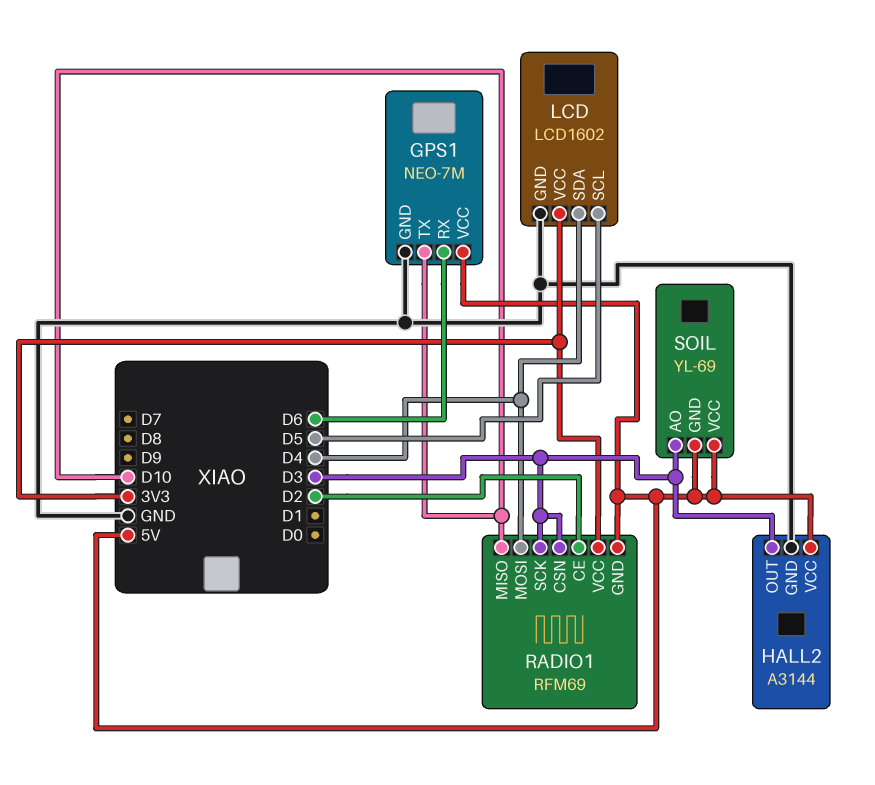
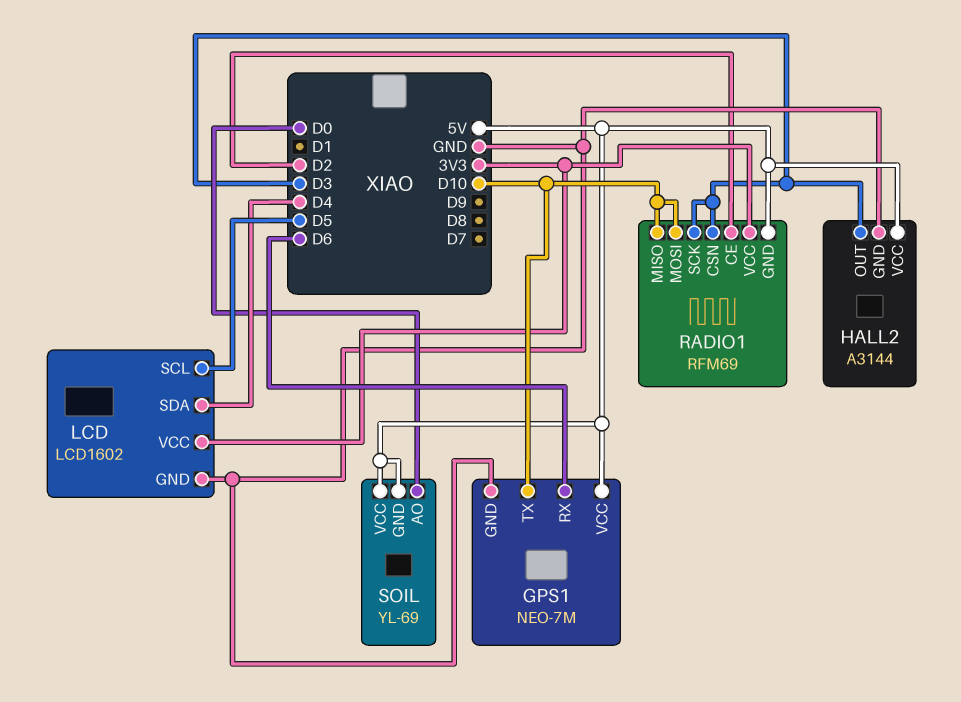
RADIO1 pin MOSI: D4 -> D10
SOIL pin AO: D3 -> D0

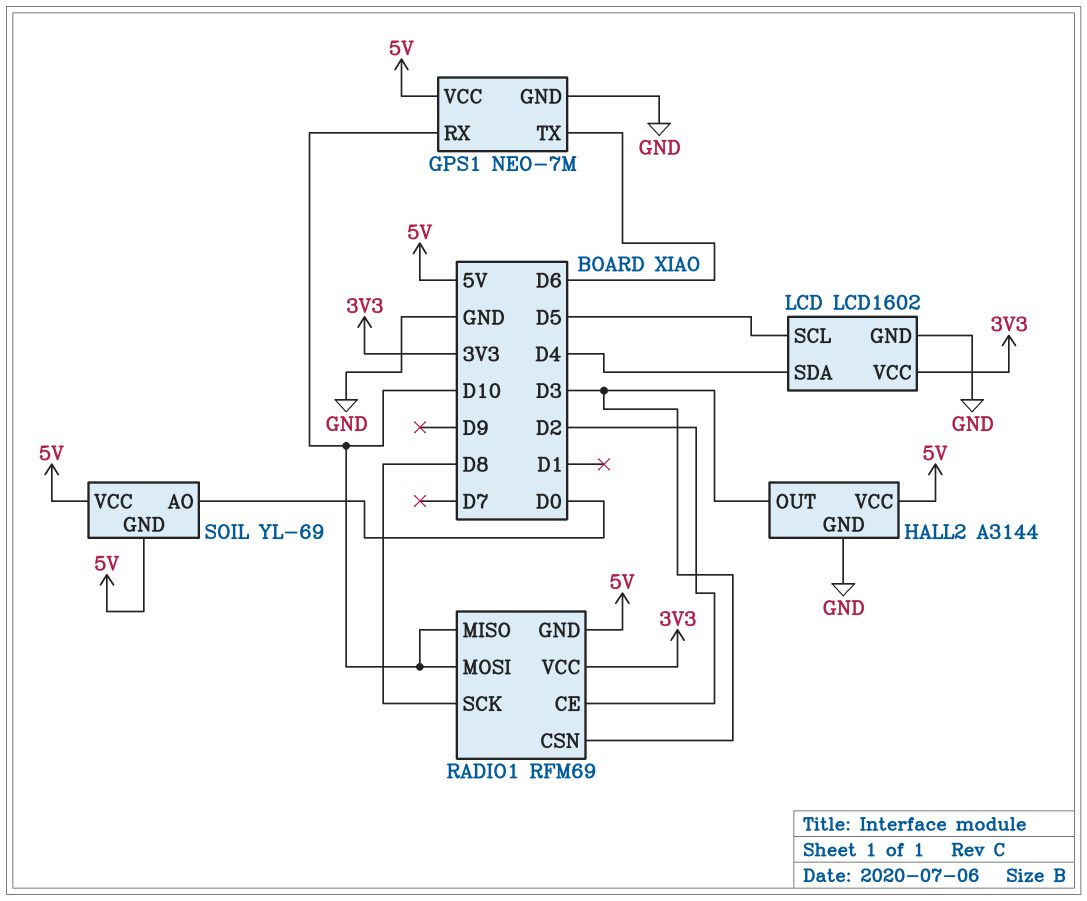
GPS1 pin RX: D6 -> D10
GPS1 pin TX: D10 -> D6
RADIO1 pin SCK: D3 -> D8

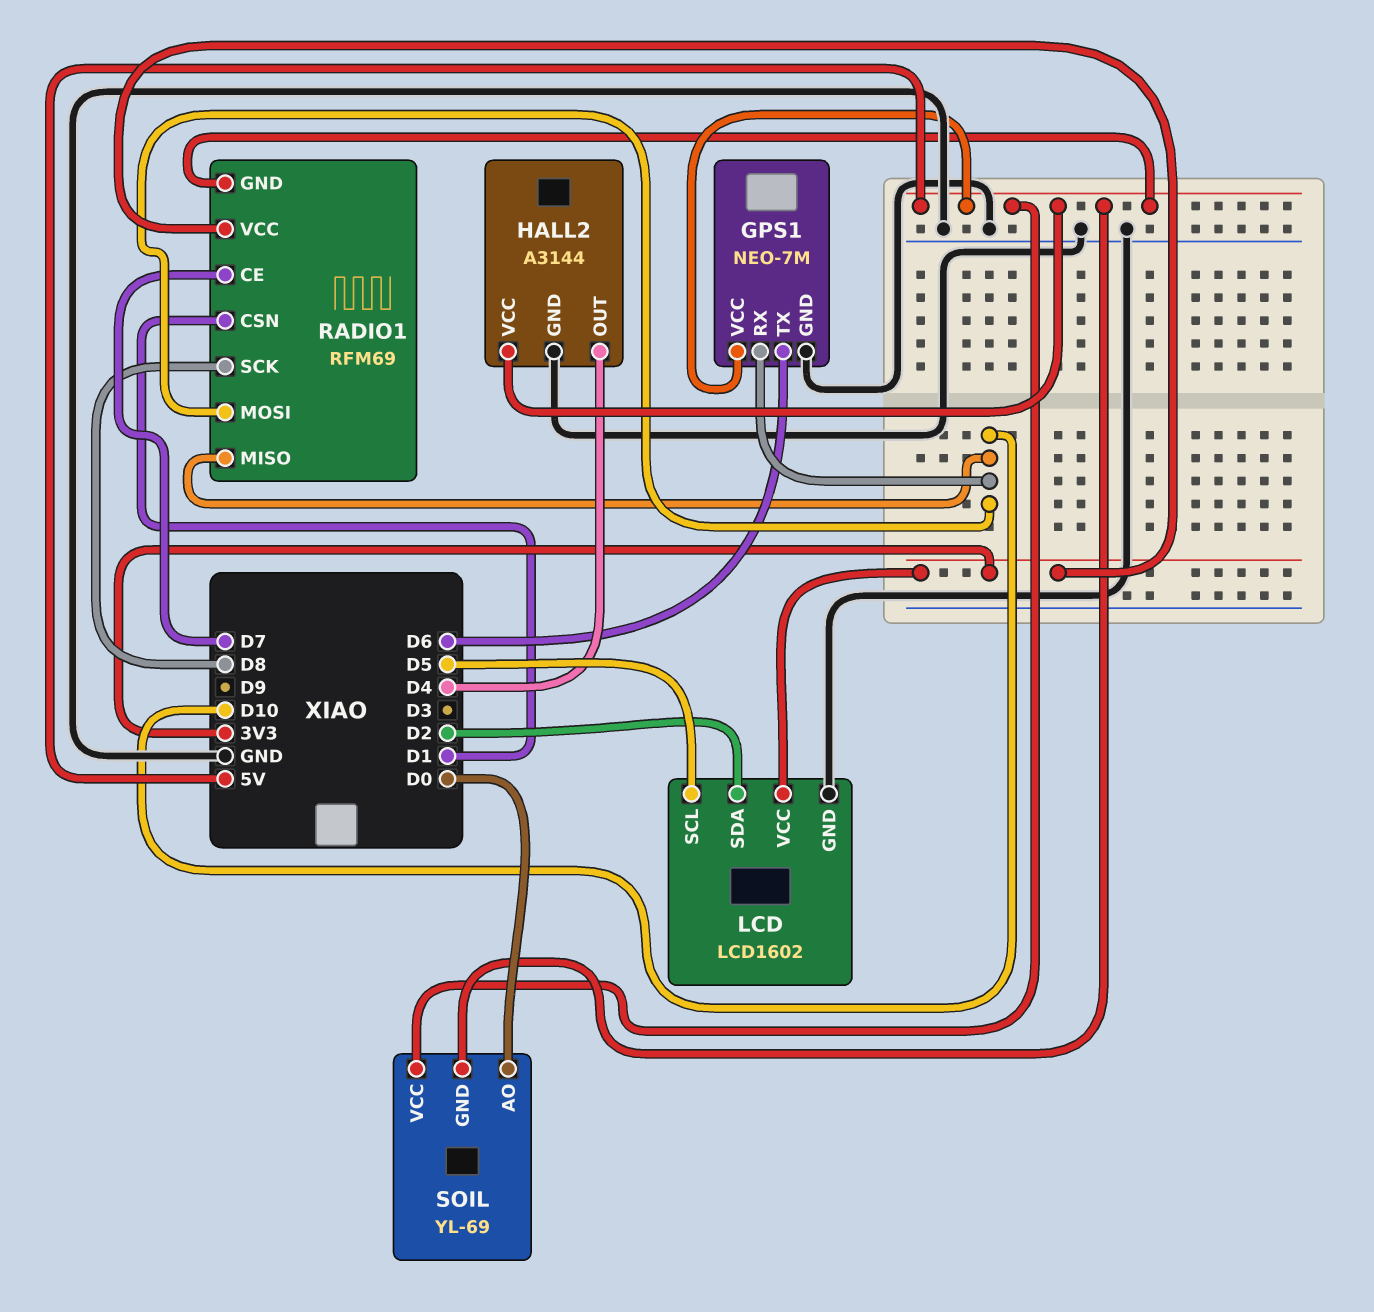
HALL2 pin OUT: D3 -> D4
LCD pin SDA: D4 -> D2
RADIO1 pin CE: D2 -> D7
RADIO1 pin CSN: D3 -> D1

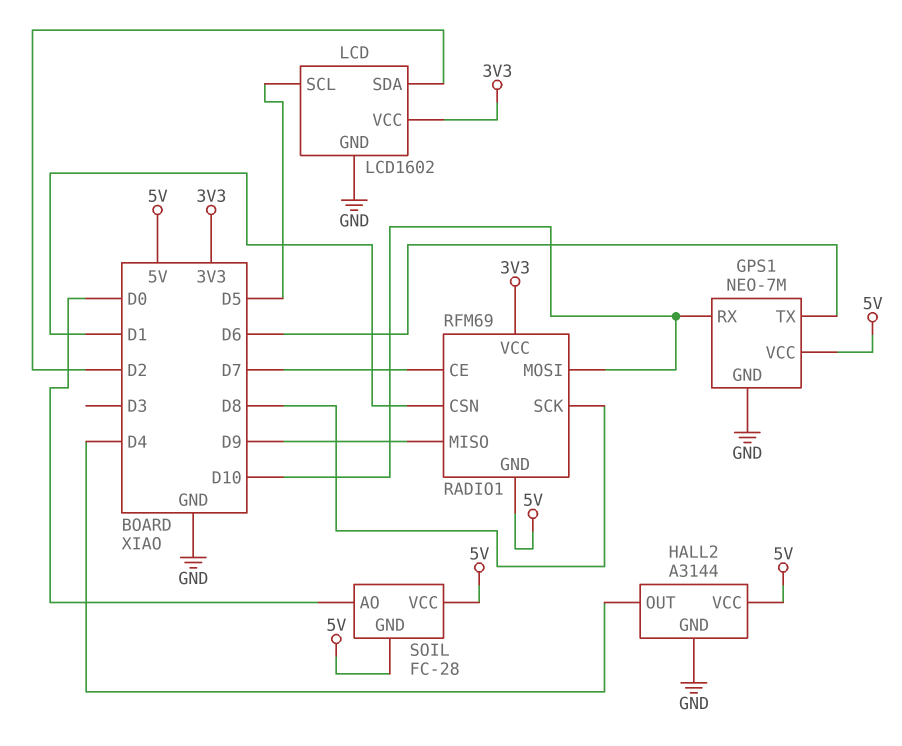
RADIO1 pin MISO: D10 -> D9
SOIL: YL-69 -> FC-28

